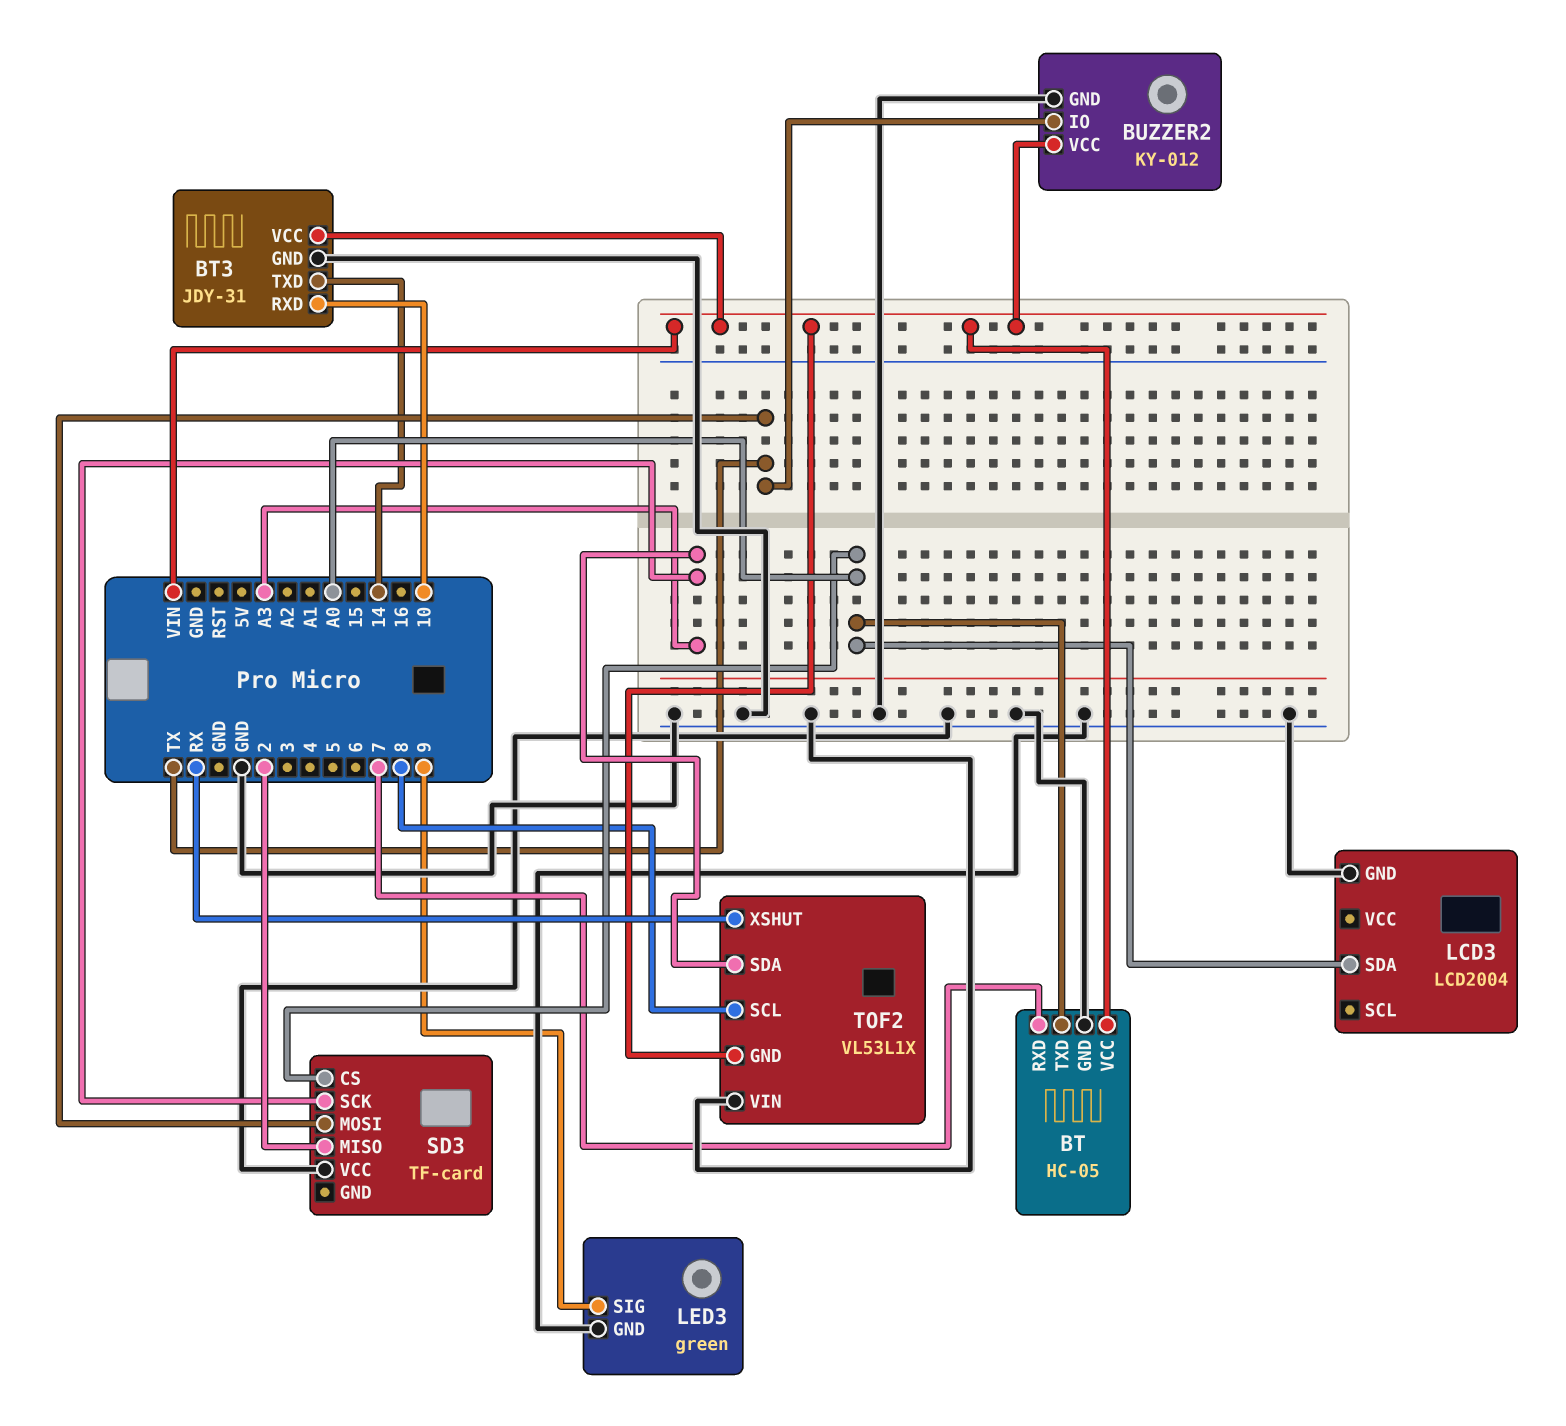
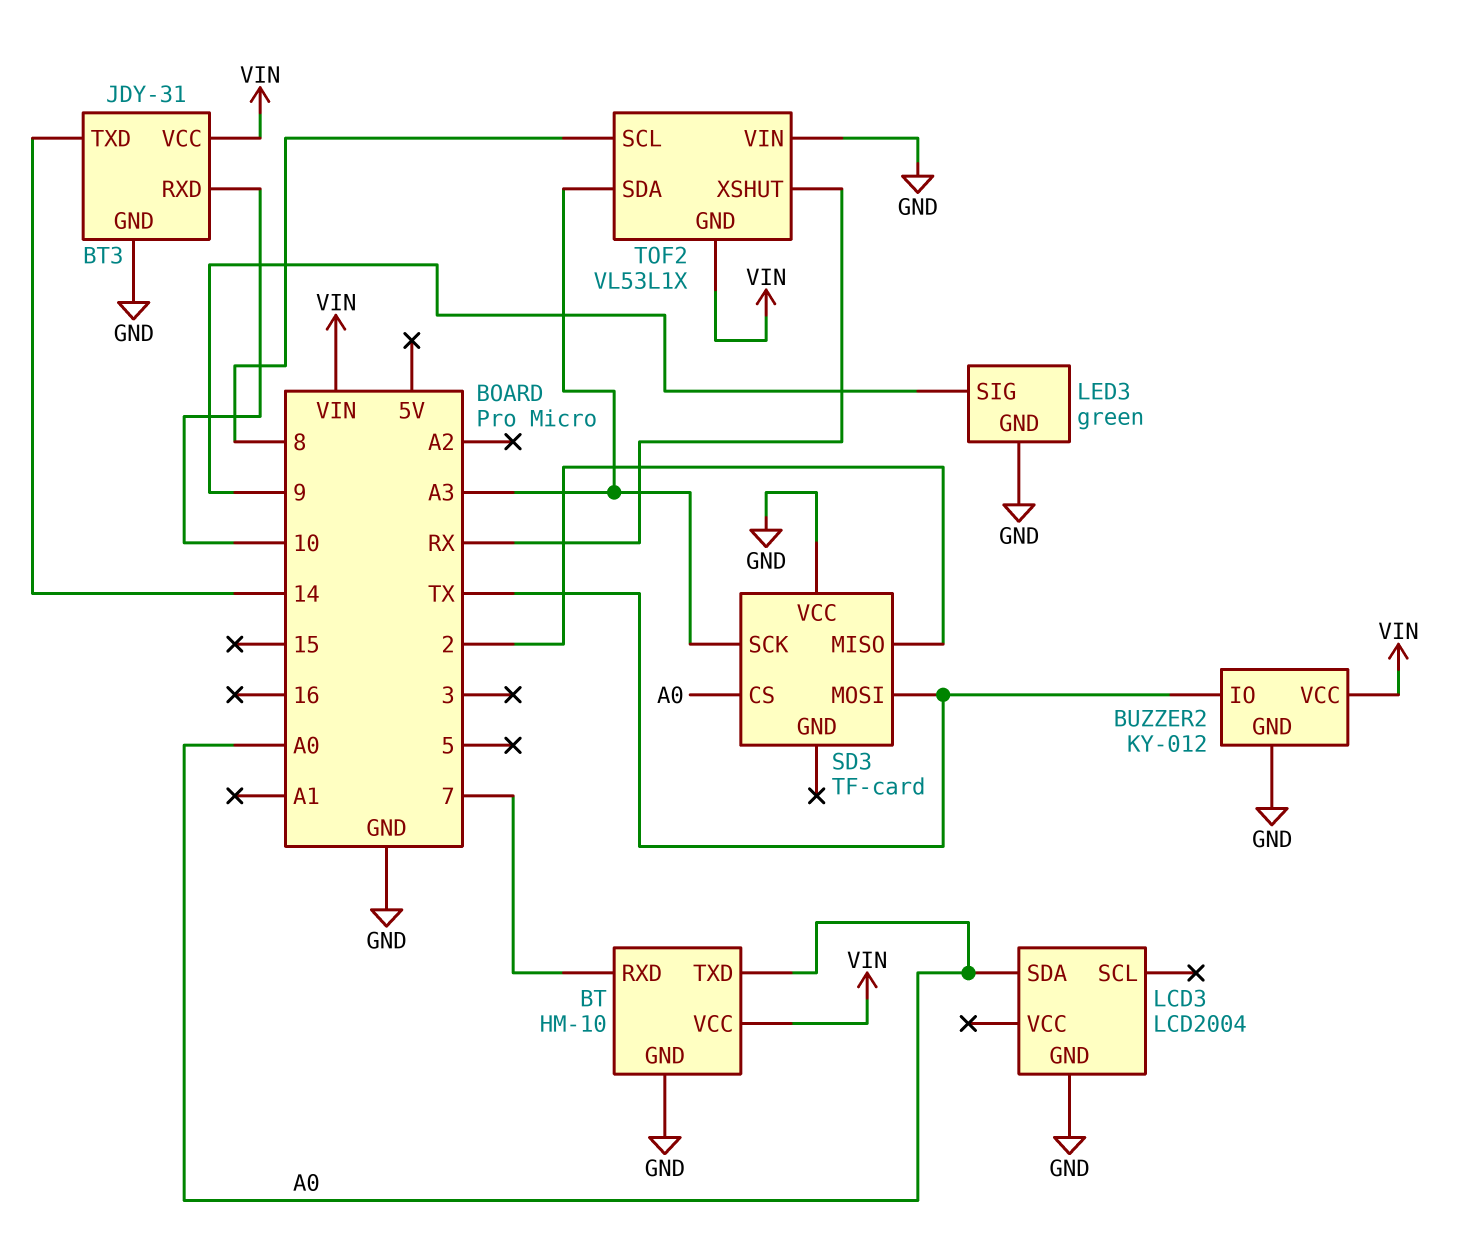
BT: HC-05 -> HM-10

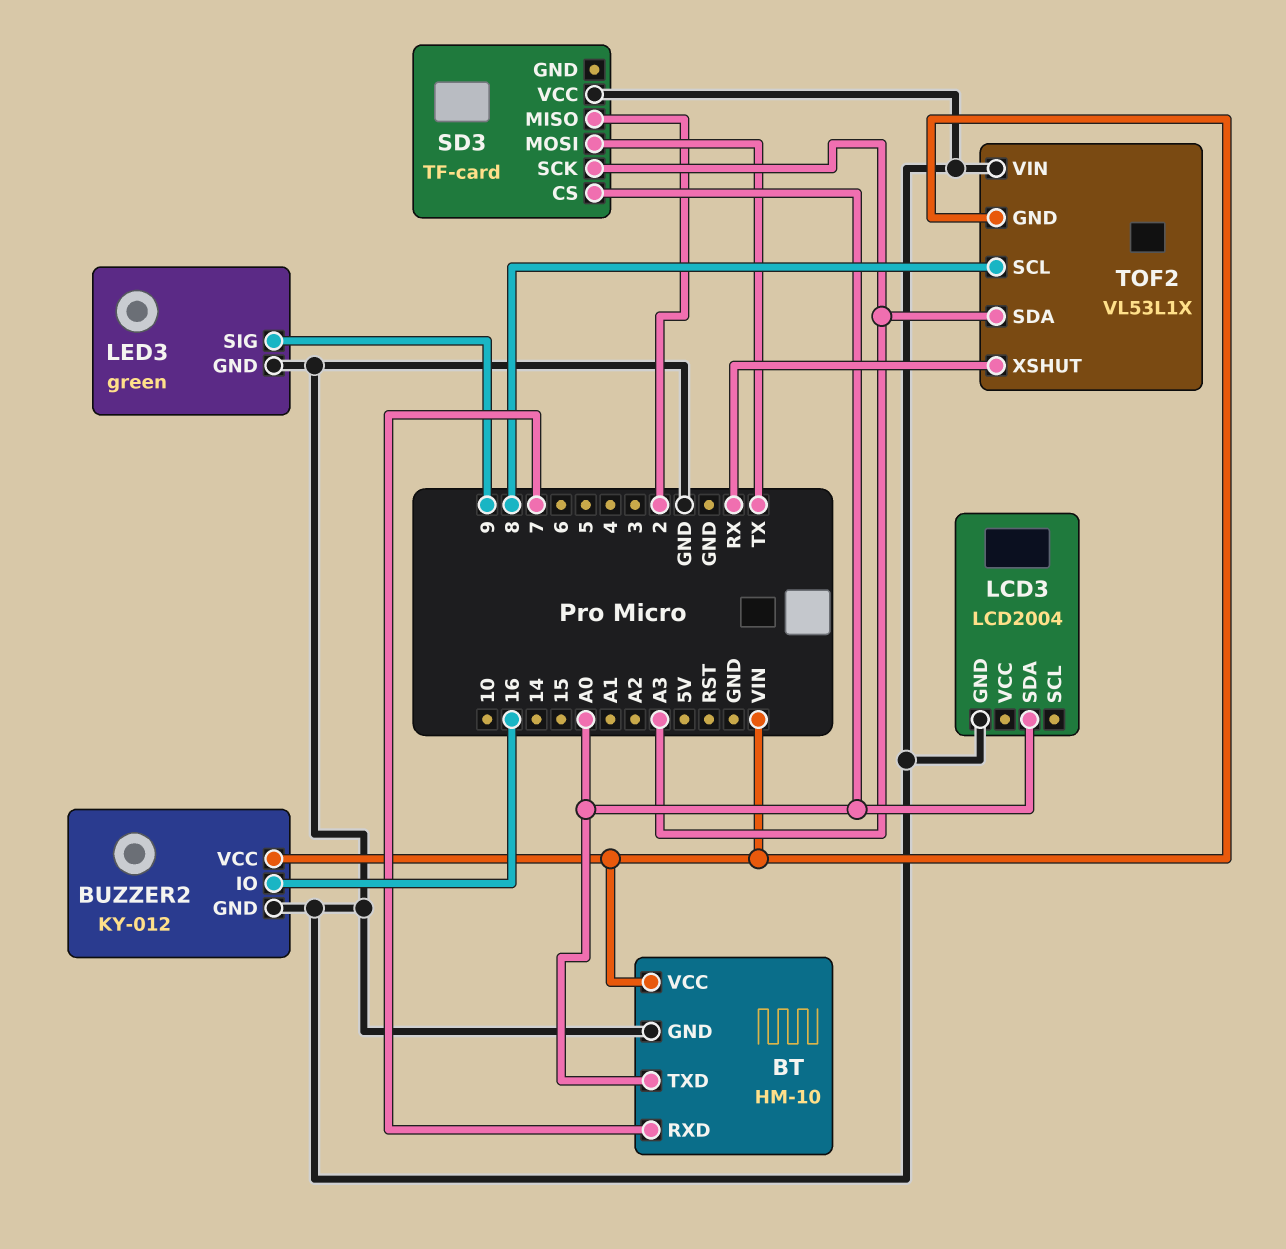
BT3: JDY-31 -> none
BT3 pin GND: GND -> none
BT3 pin RXD: 10 -> none
BT3 pin TXD: 14 -> none
BT3 pin VCC: VIN -> none
BUZZER2 pin IO: TX -> 16

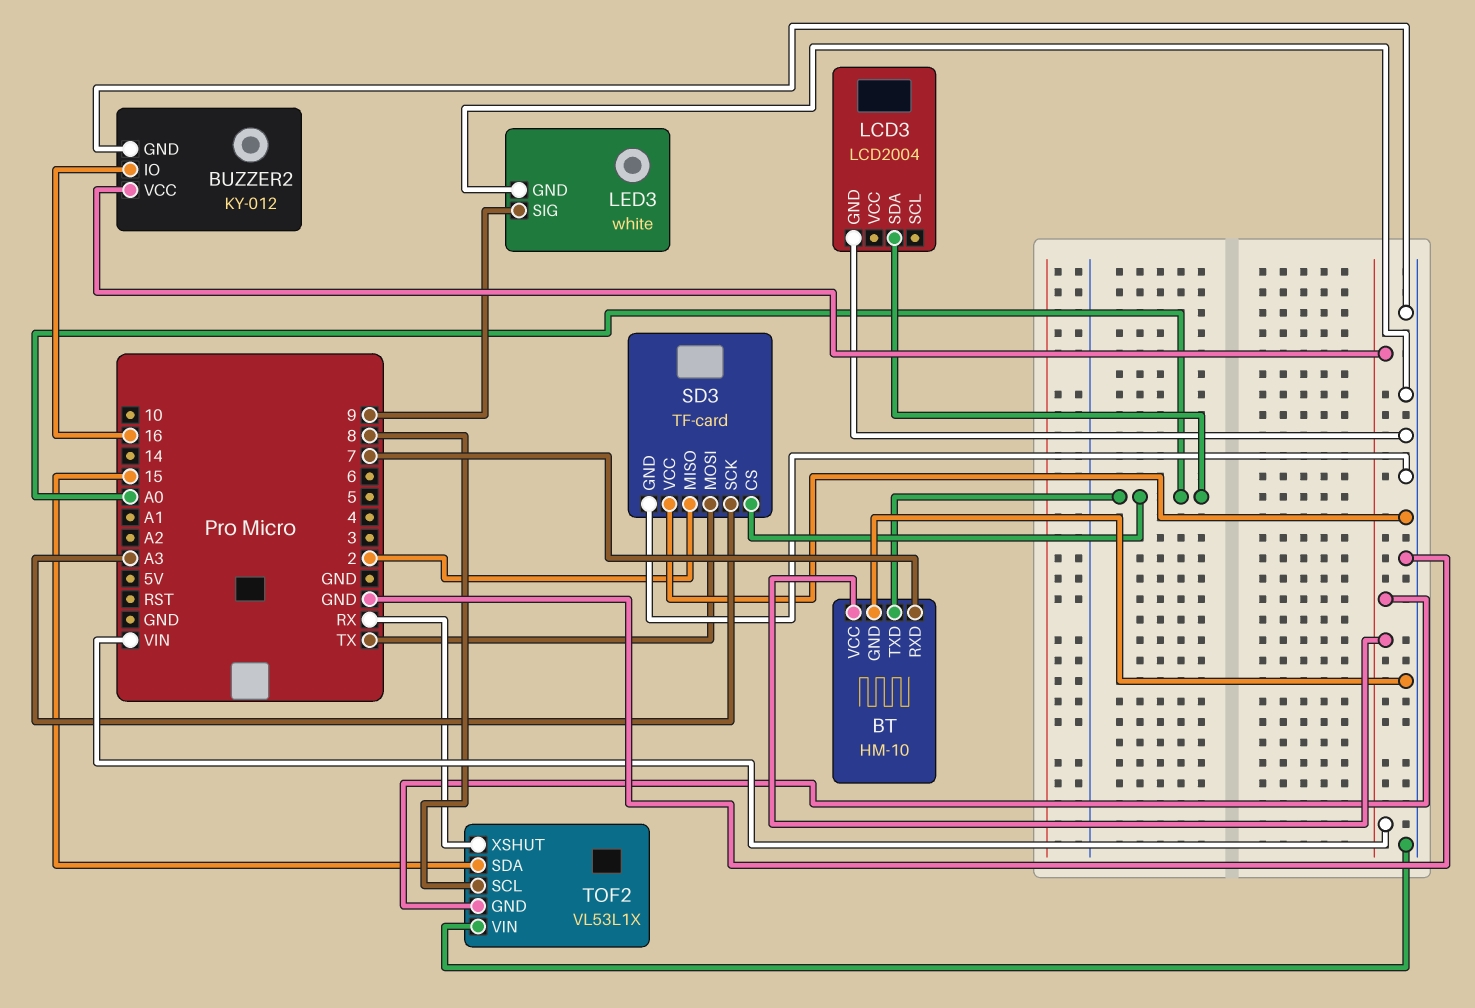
LED3: green -> white
SD3 pin GND: none -> GND
TOF2 pin SDA: A3 -> 15

